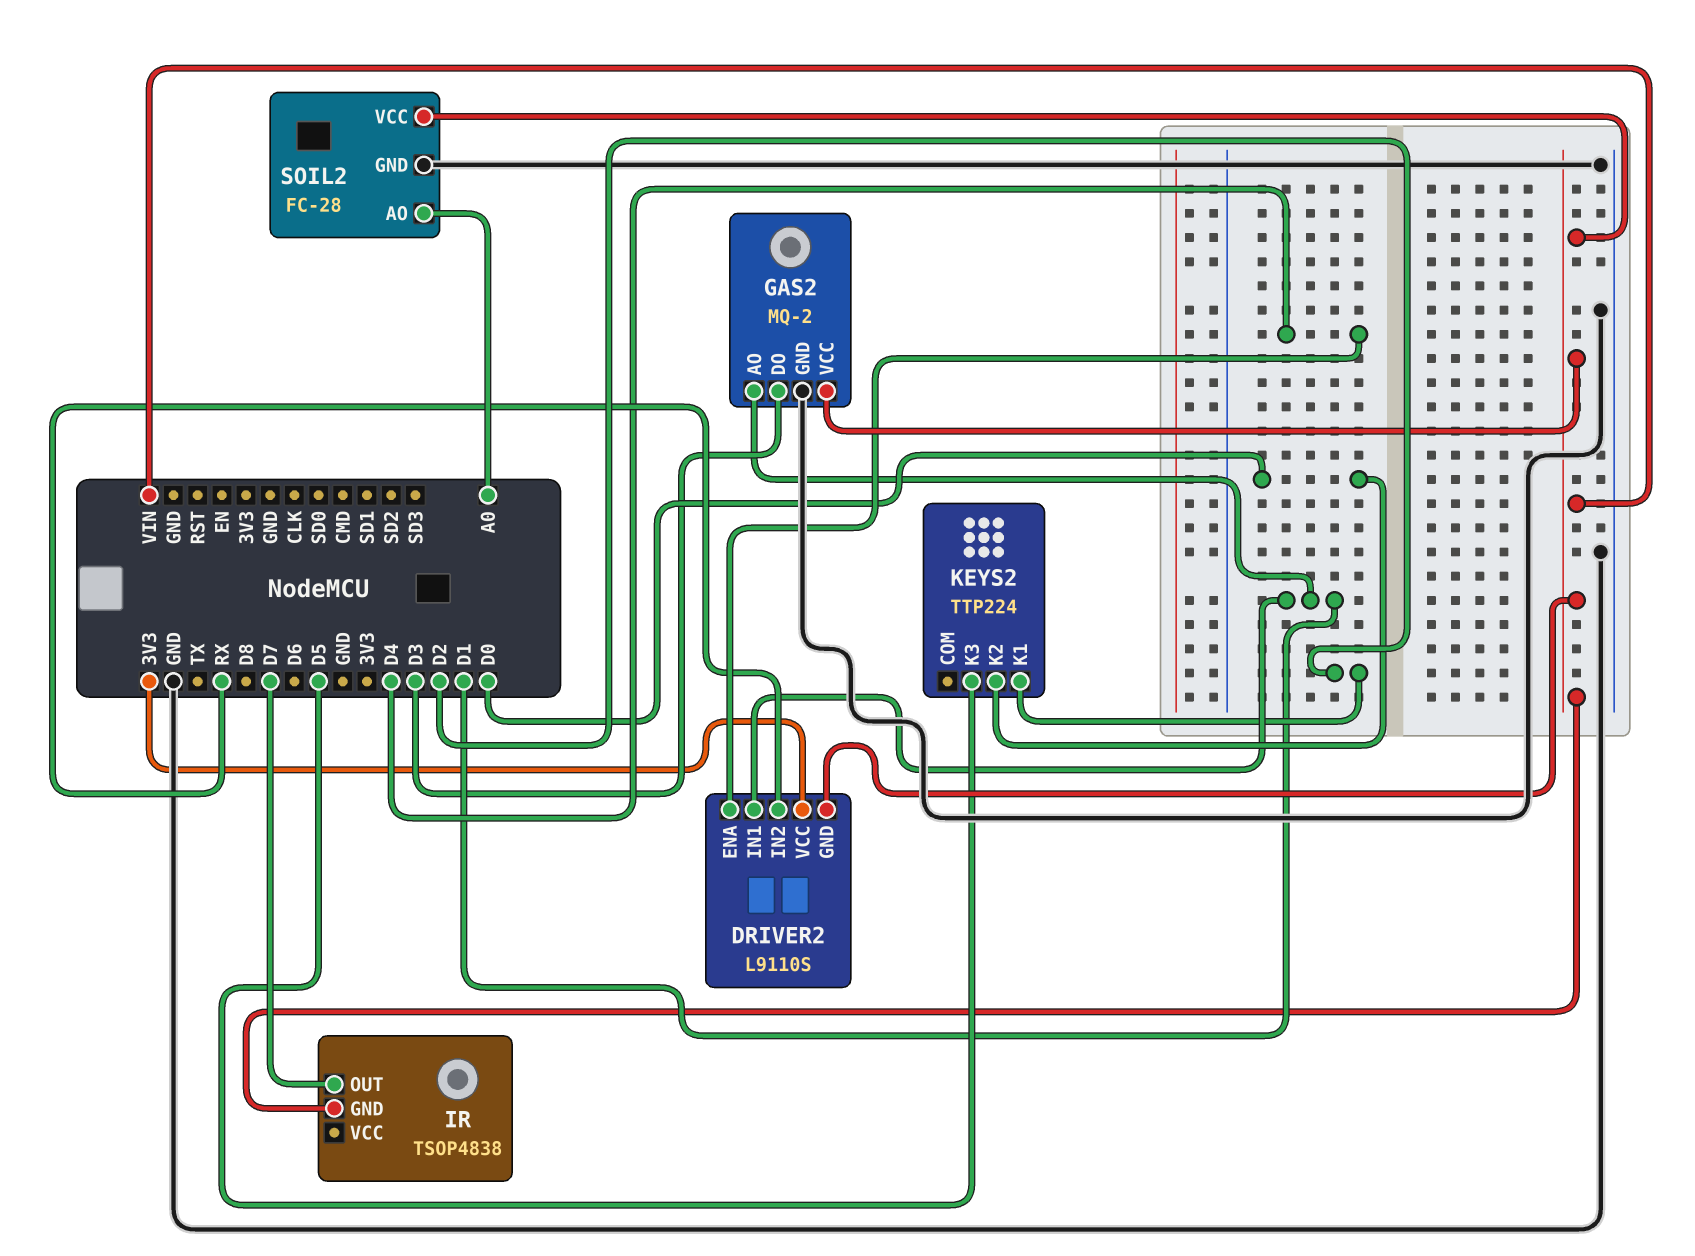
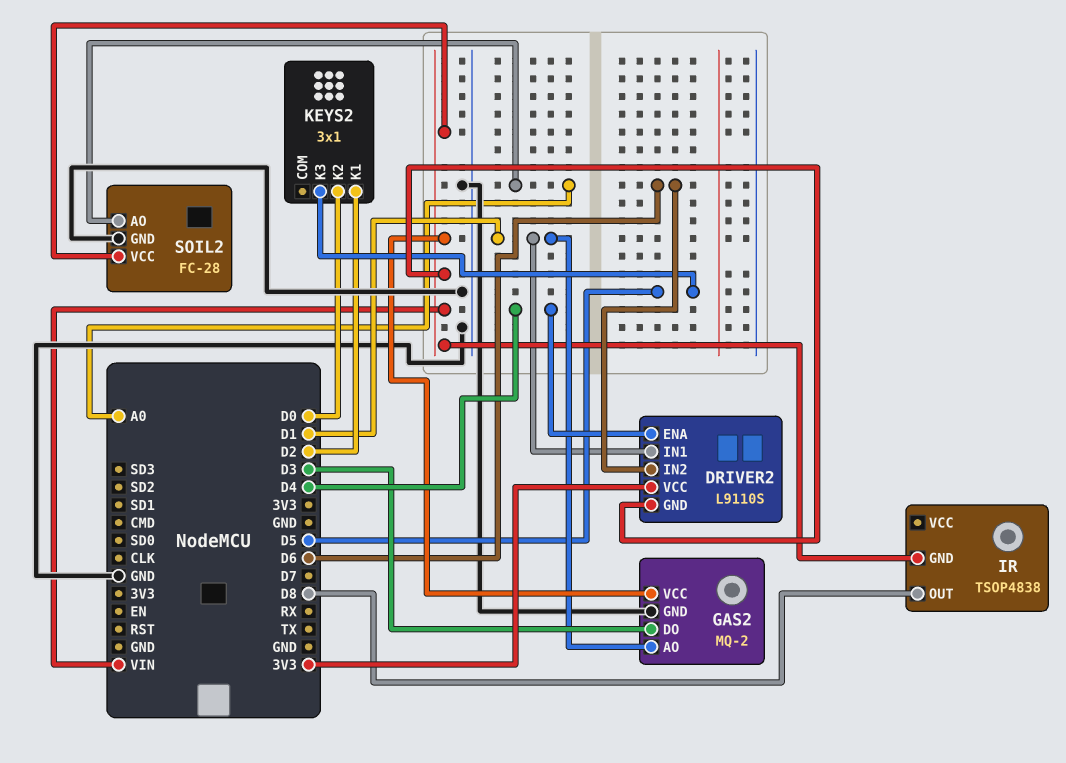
DRIVER2 pin IN2: RX -> D6
IR pin OUT: D7 -> D8
KEYS2: TTP224 -> 3x1

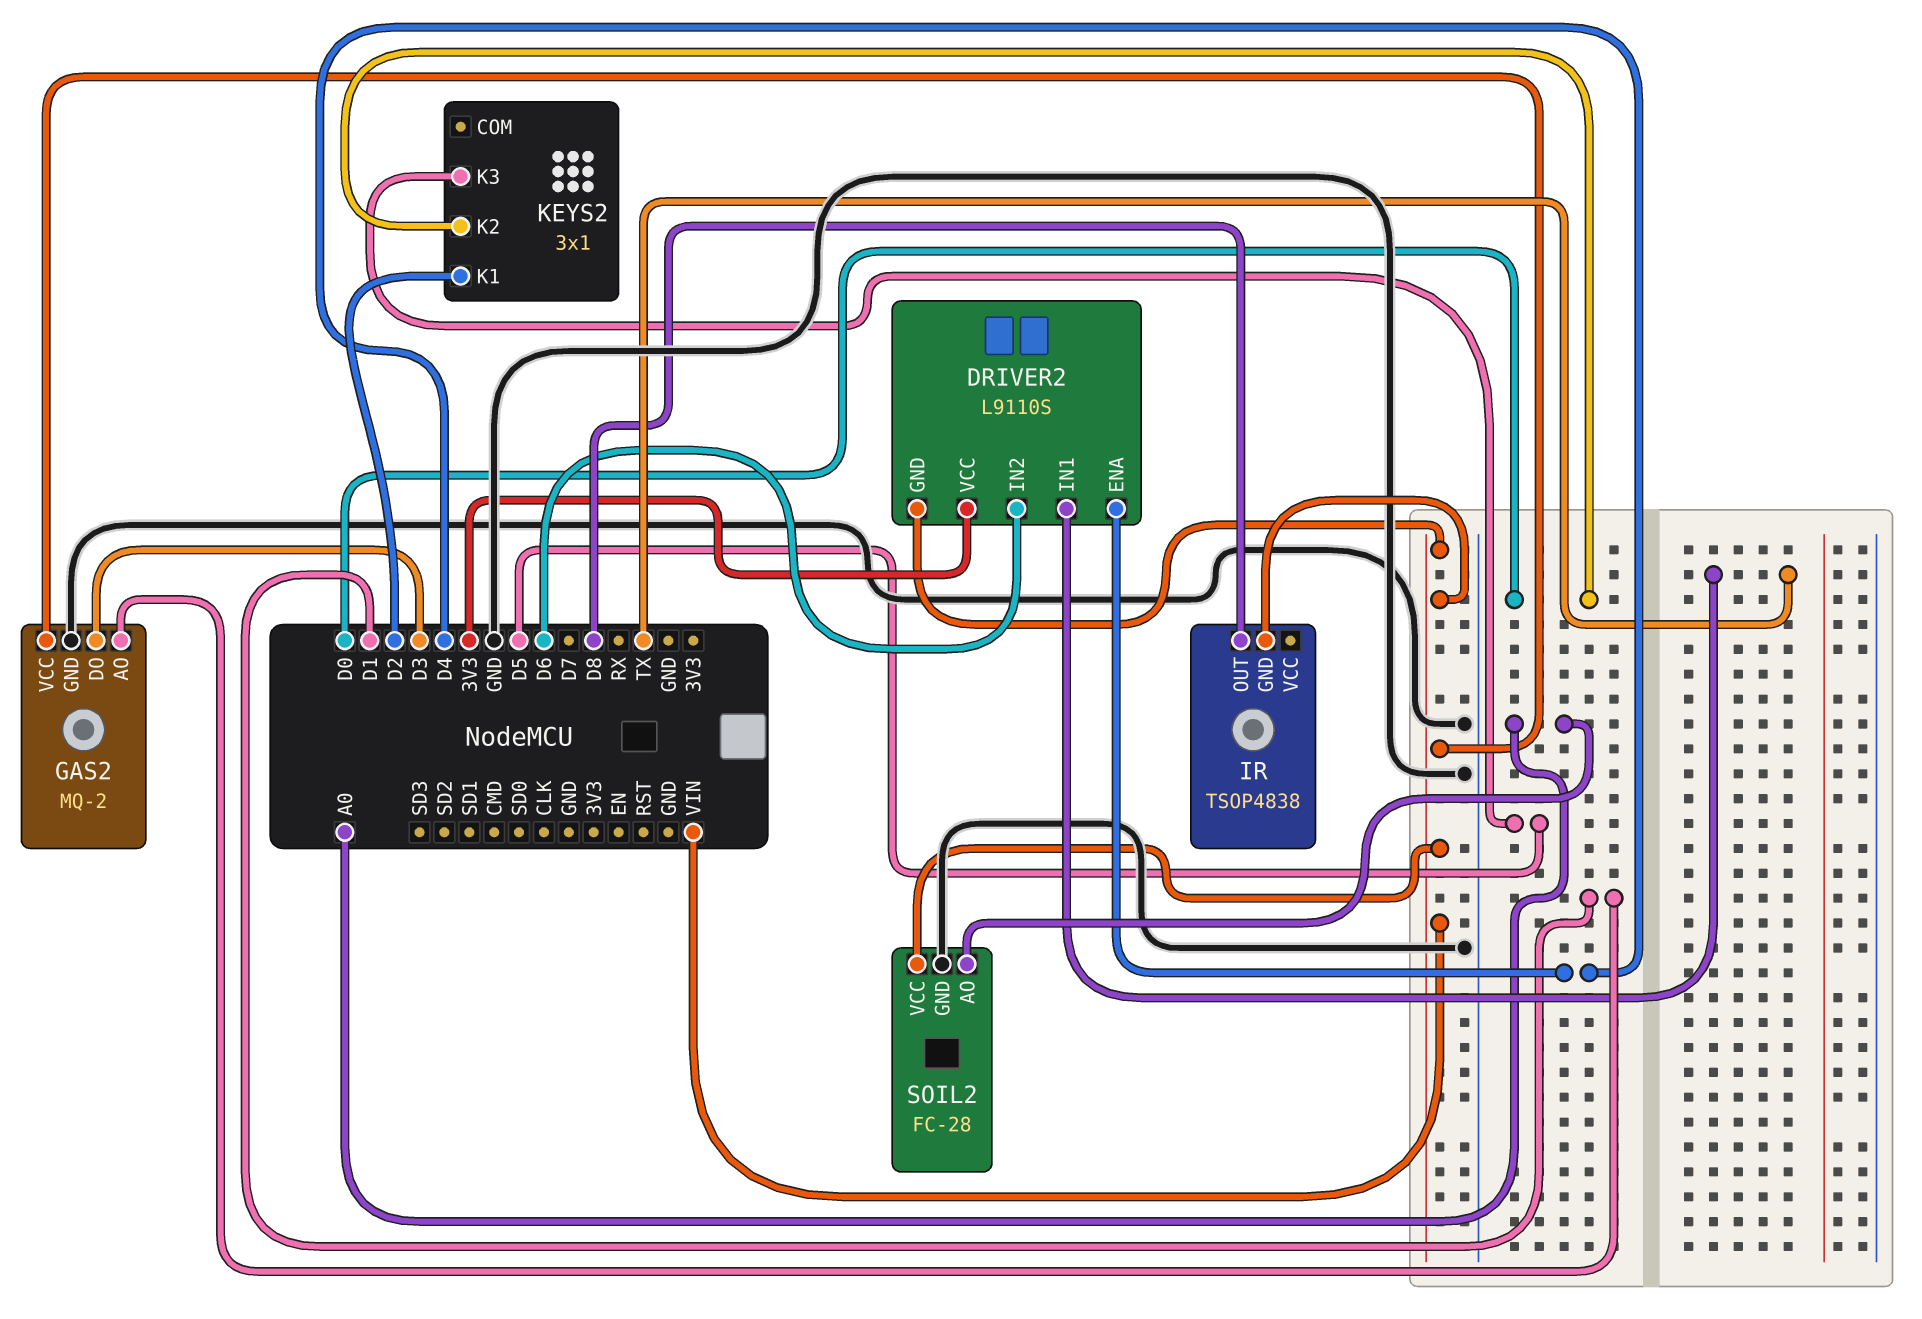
DRIVER2 pin IN1: D1 -> TX

